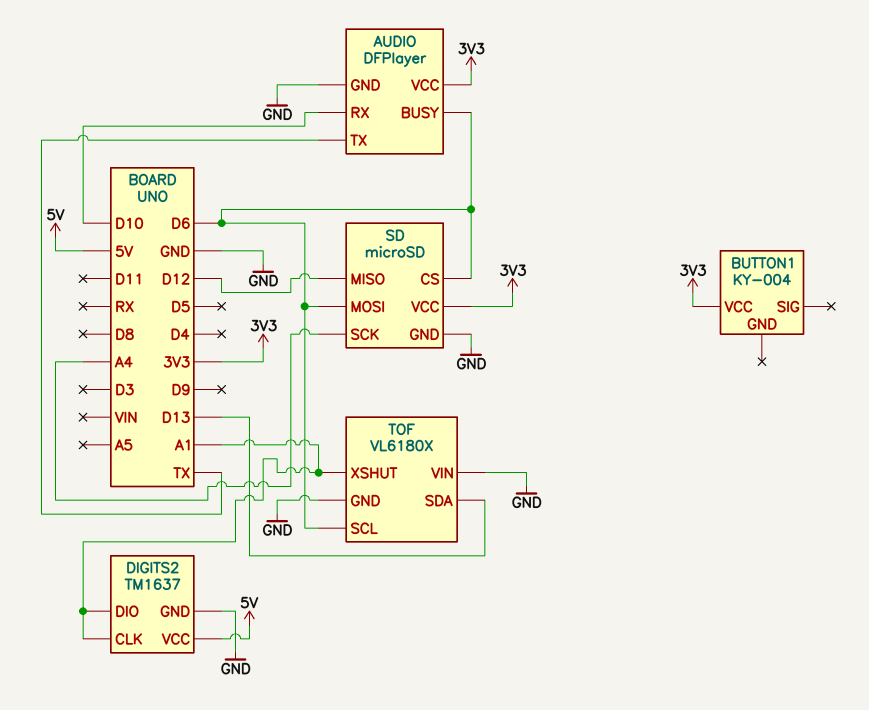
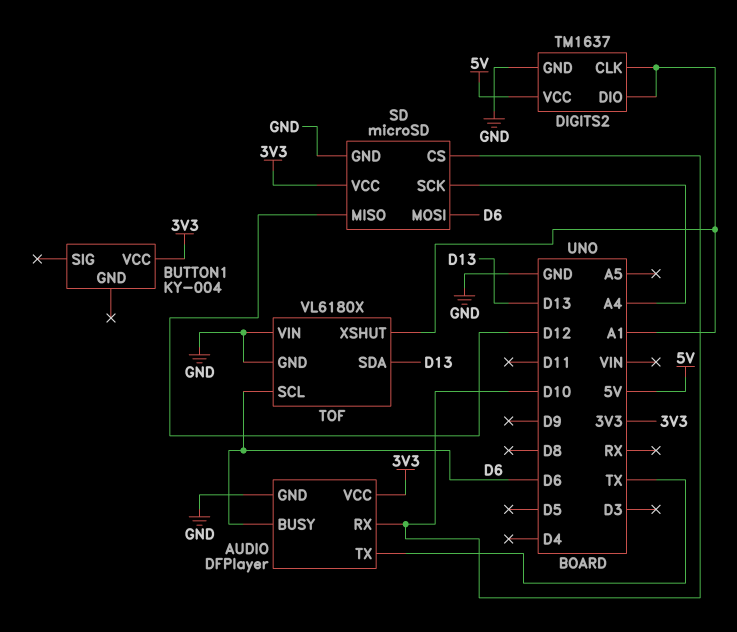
SD pin CS: D6 -> D10

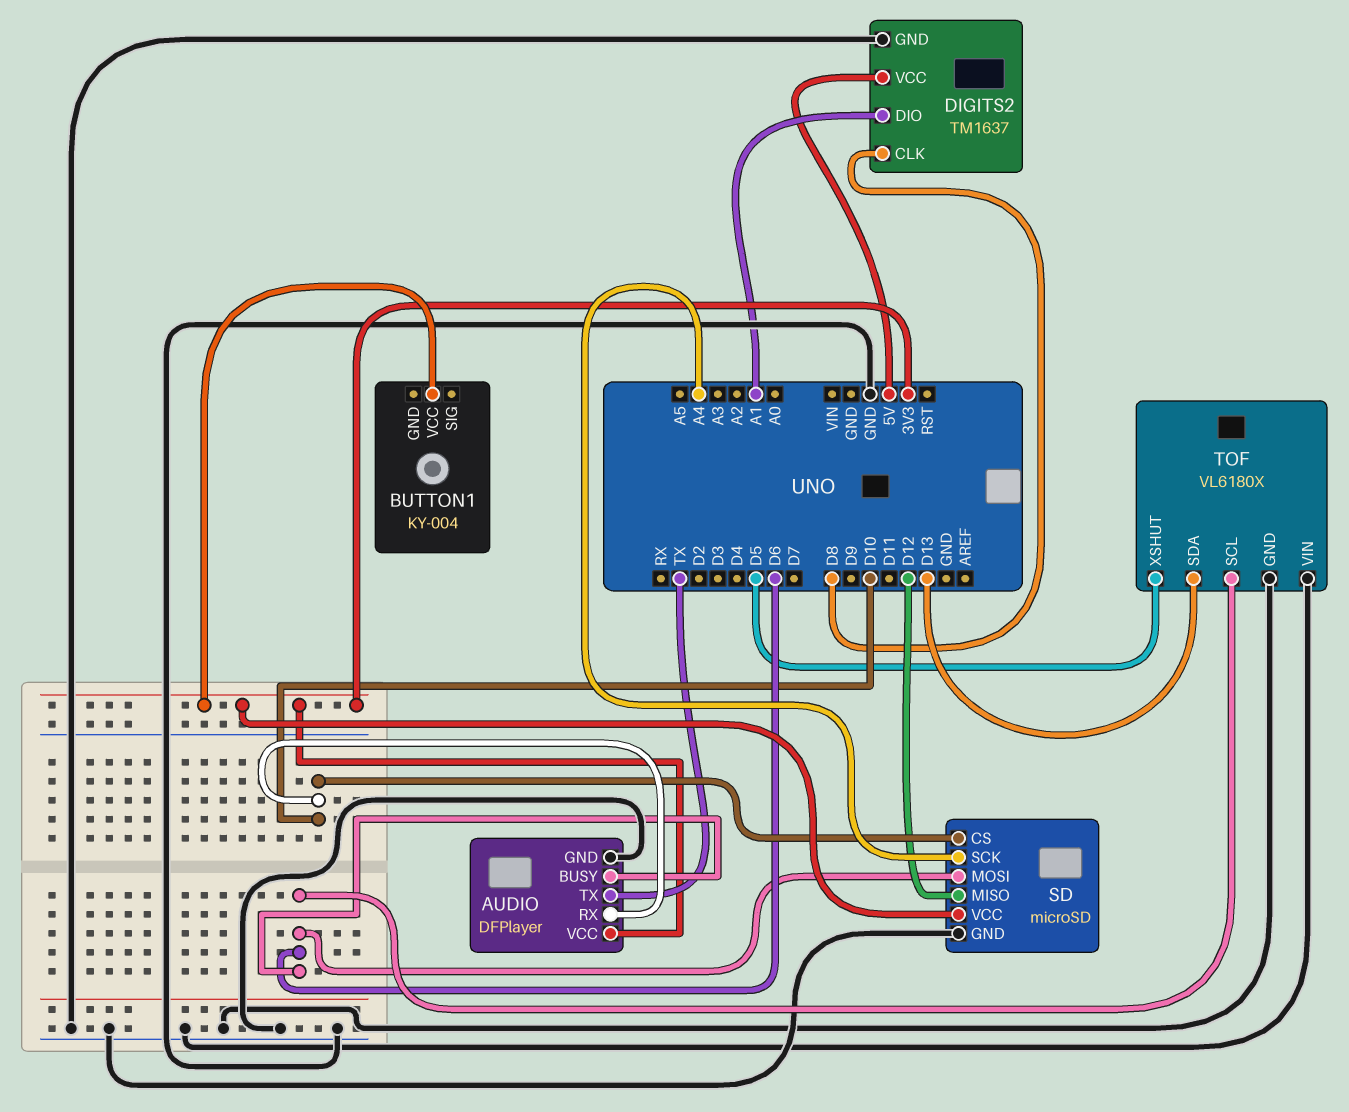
DIGITS2 pin CLK: A1 -> D8
TOF pin XSHUT: A1 -> D5

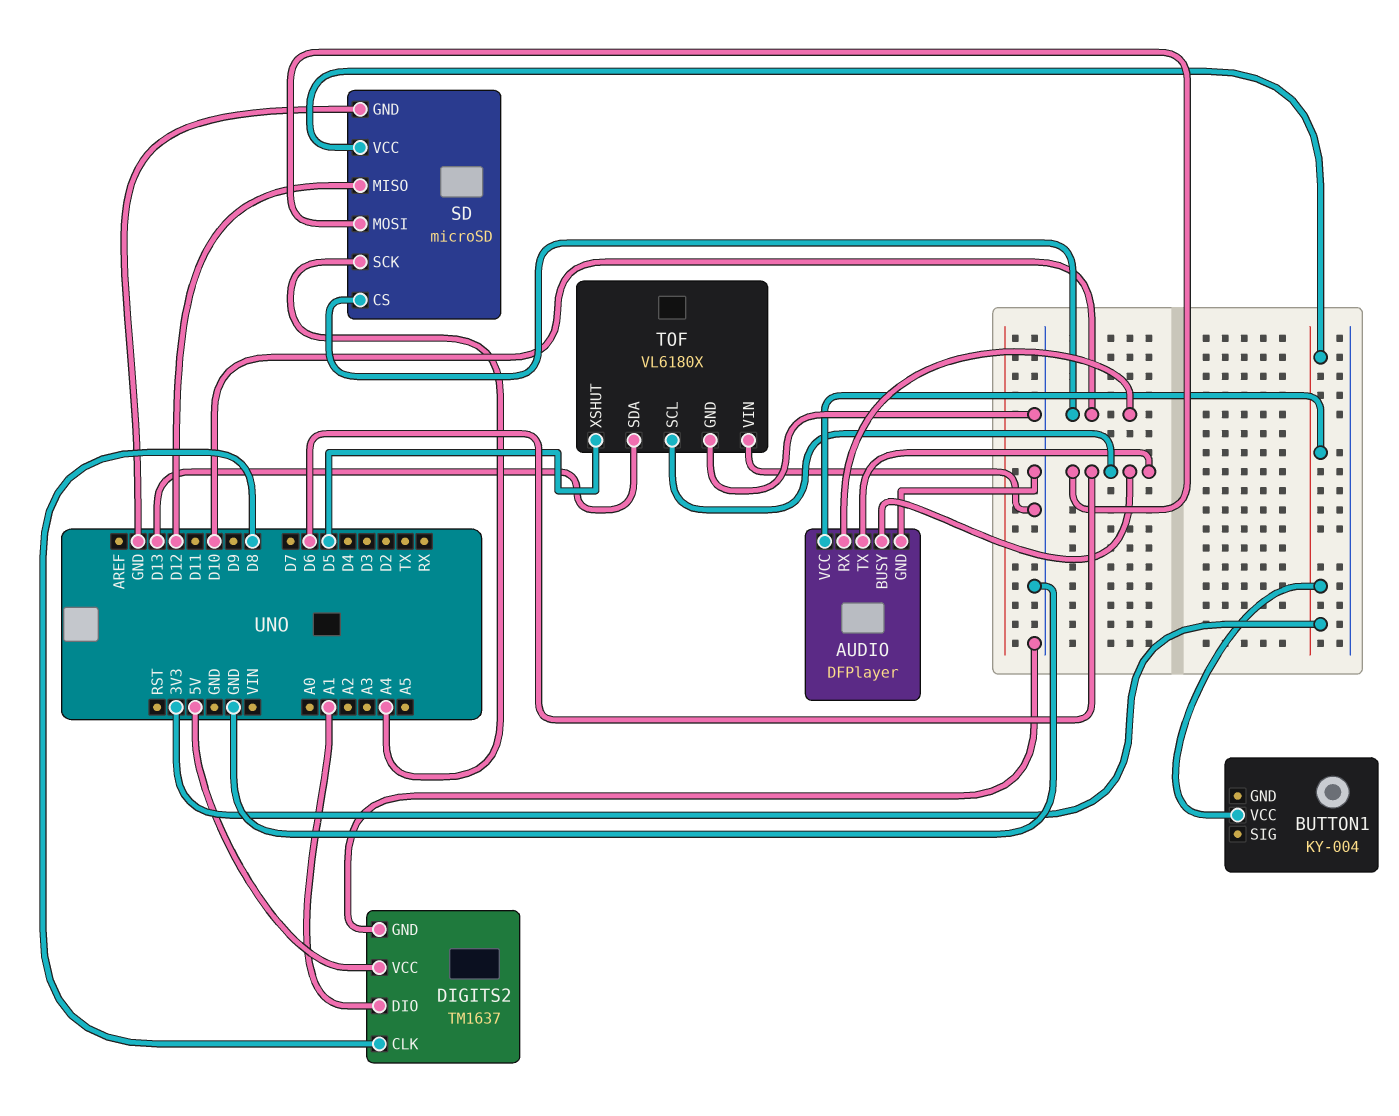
AUDIO pin TX: TX -> D6

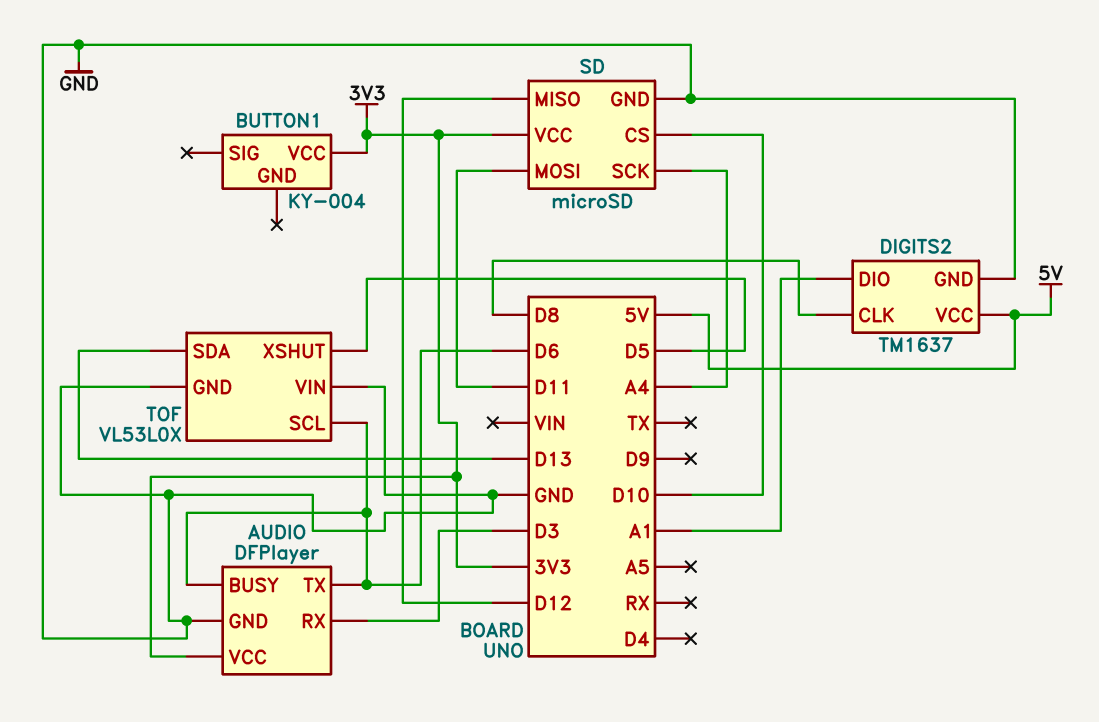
AUDIO pin RX: D10 -> D3
SD pin MOSI: D6 -> D11
TOF: VL6180X -> VL53L0X

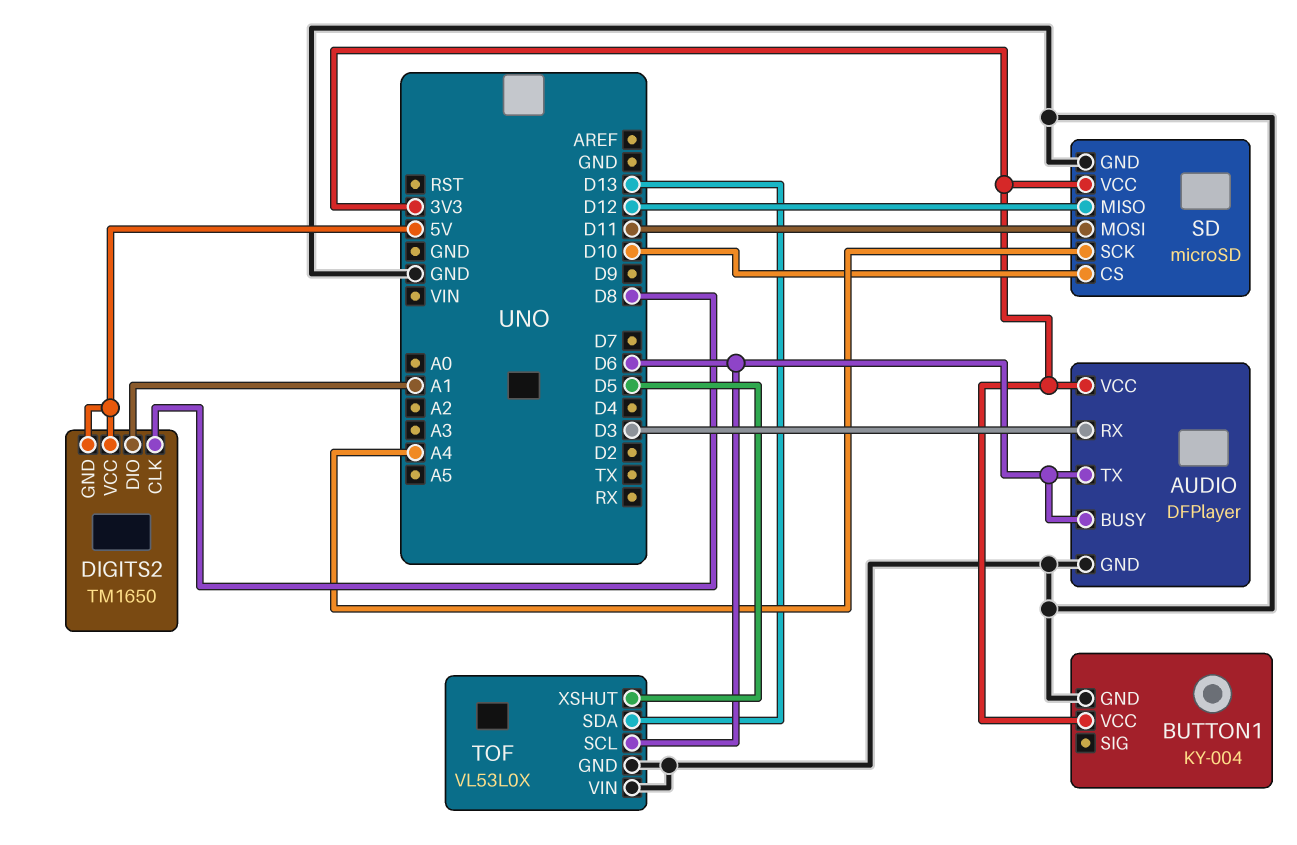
BUTTON1 pin GND: none -> GND
DIGITS2: TM1637 -> TM1650
DIGITS2 pin GND: GND -> 5V

